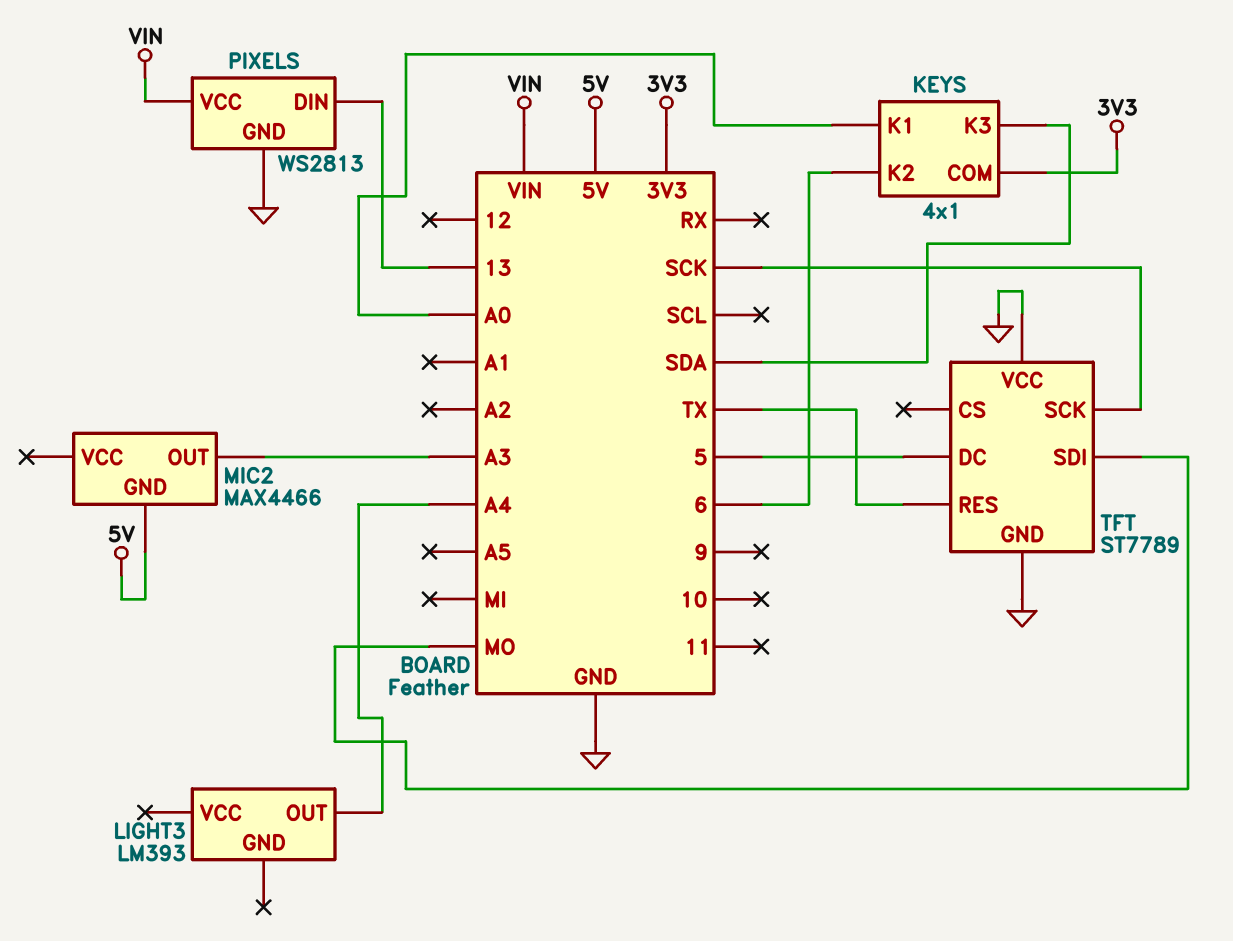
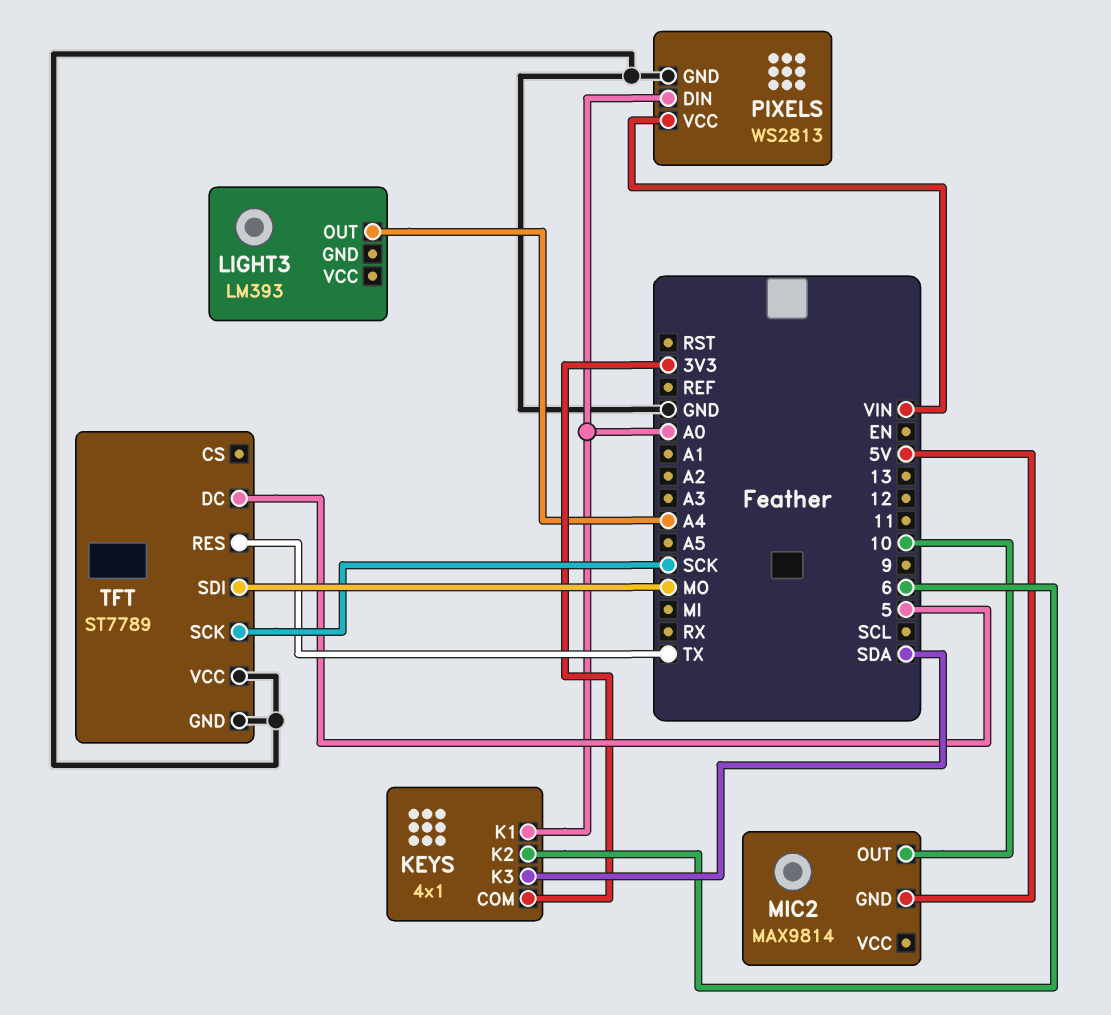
MIC2: MAX4466 -> MAX9814
MIC2 pin OUT: A3 -> 10
PIXELS pin DIN: 13 -> A0

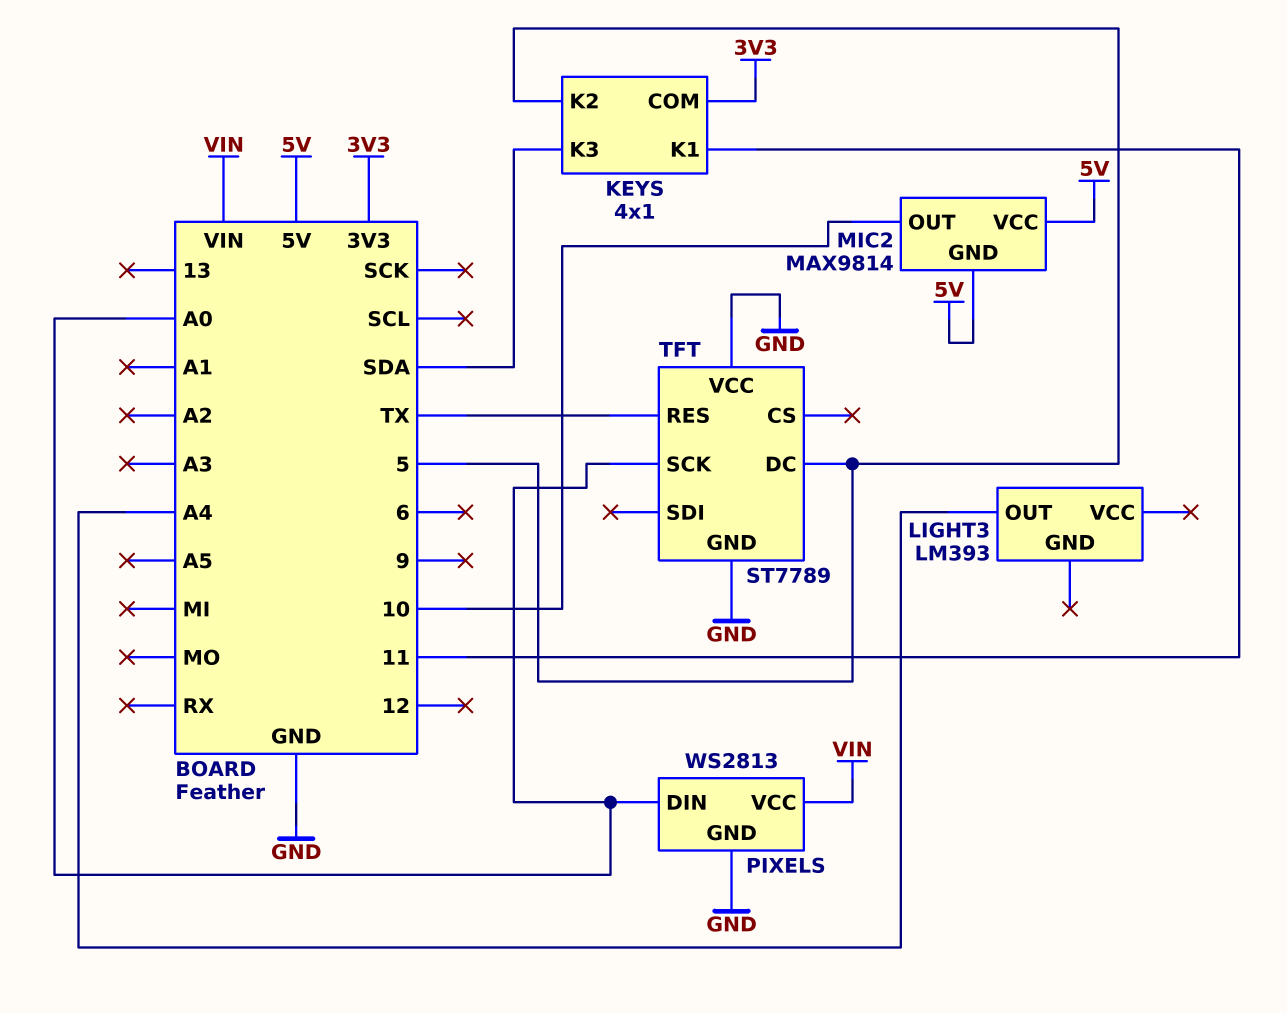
KEYS pin K1: A0 -> 11
KEYS pin K2: 6 -> 5
MIC2 pin VCC: none -> 5V
TFT pin SCK: SCK -> A0
TFT pin SDI: MO -> none

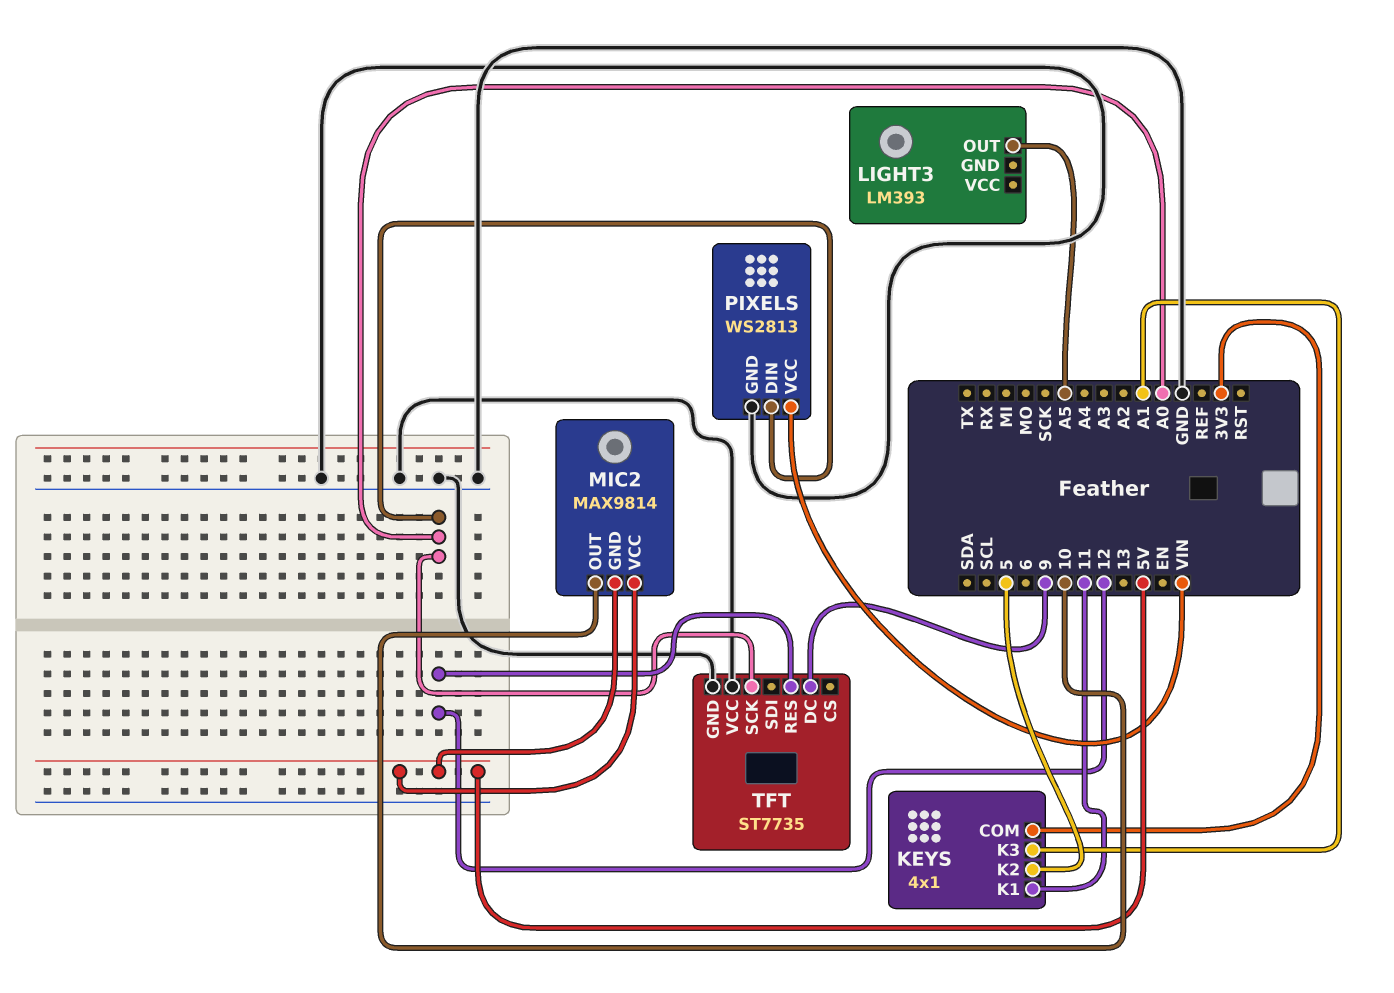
KEYS pin K3: SDA -> A1
LIGHT3 pin OUT: A4 -> A5
TFT: ST7789 -> ST7735
TFT pin DC: 5 -> 9
TFT pin RES: TX -> 12

